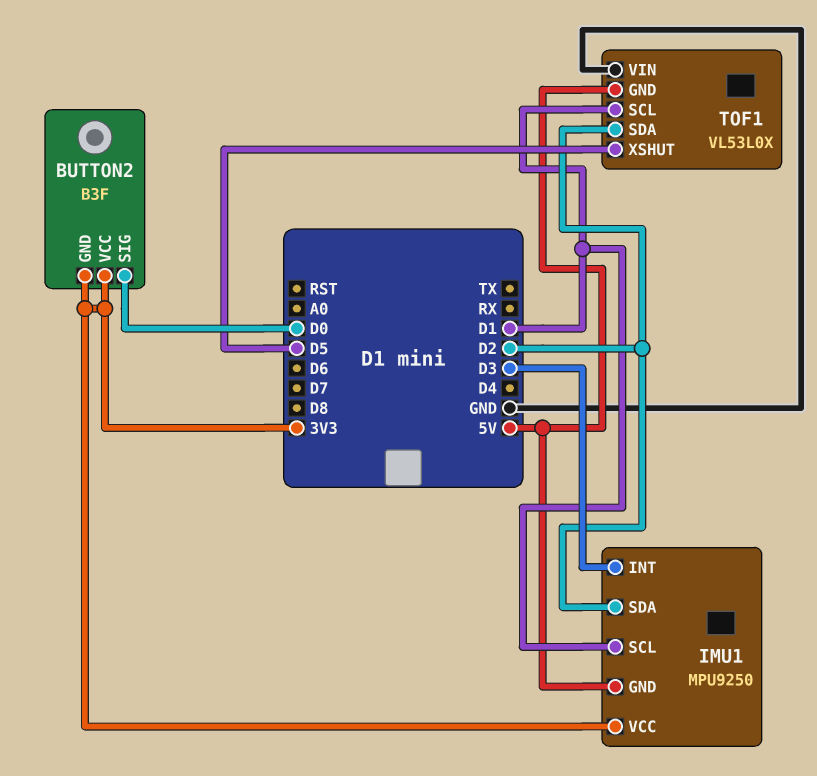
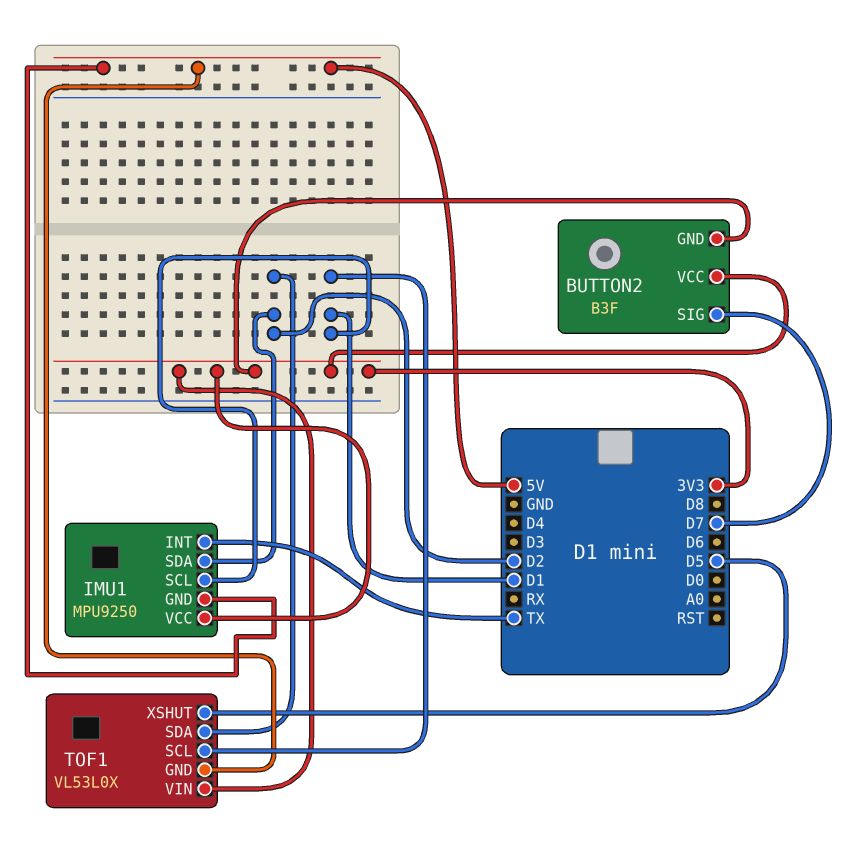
BUTTON2 pin SIG: D0 -> D7
IMU1 pin INT: D3 -> TX
TOF1 pin VIN: GND -> 3V3

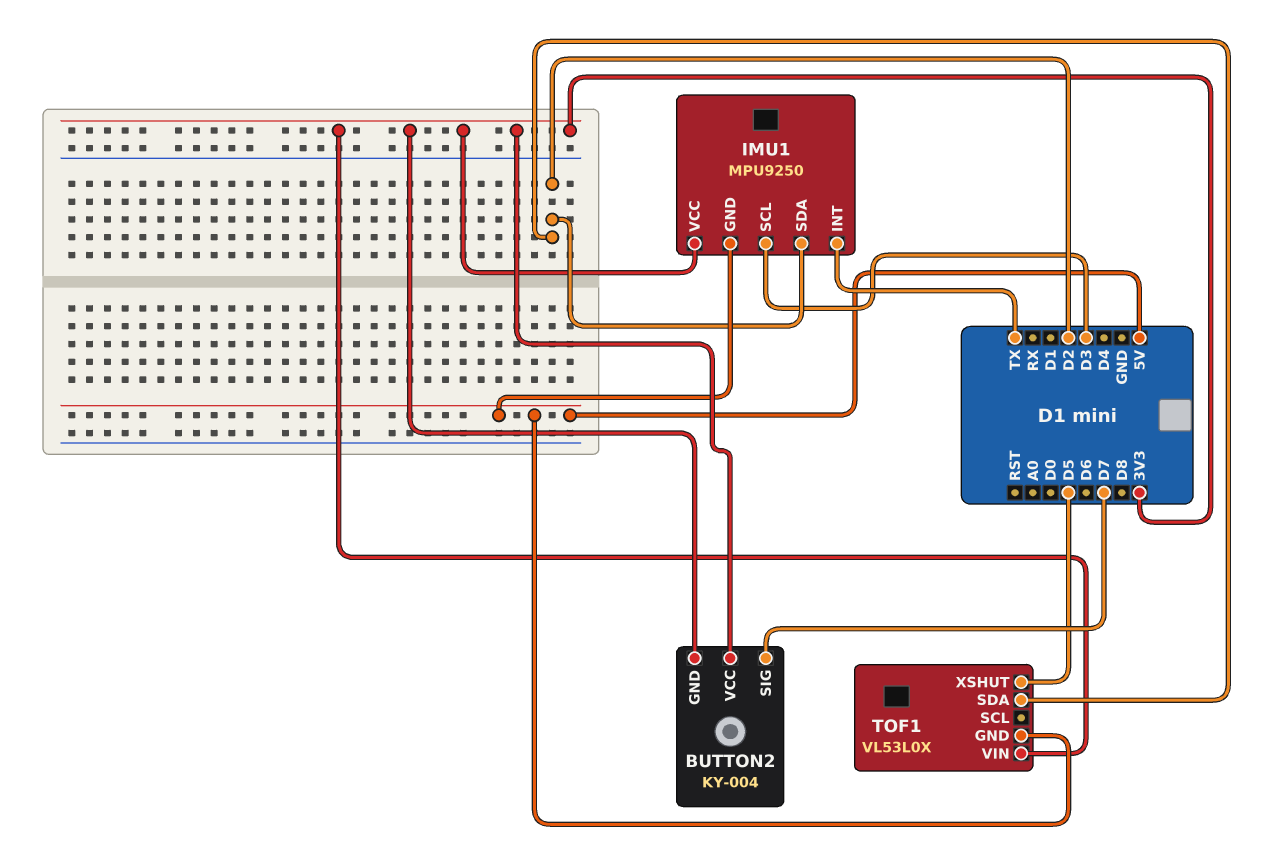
BUTTON2: B3F -> KY-004
IMU1 pin SCL: D1 -> D3
TOF1 pin SCL: D1 -> none

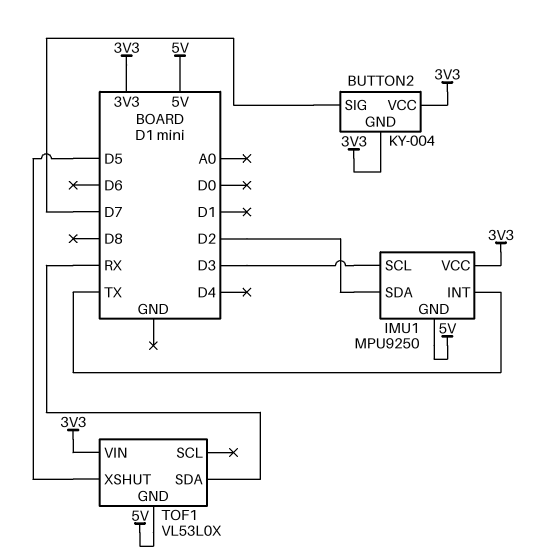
TOF1 pin SDA: D2 -> RX

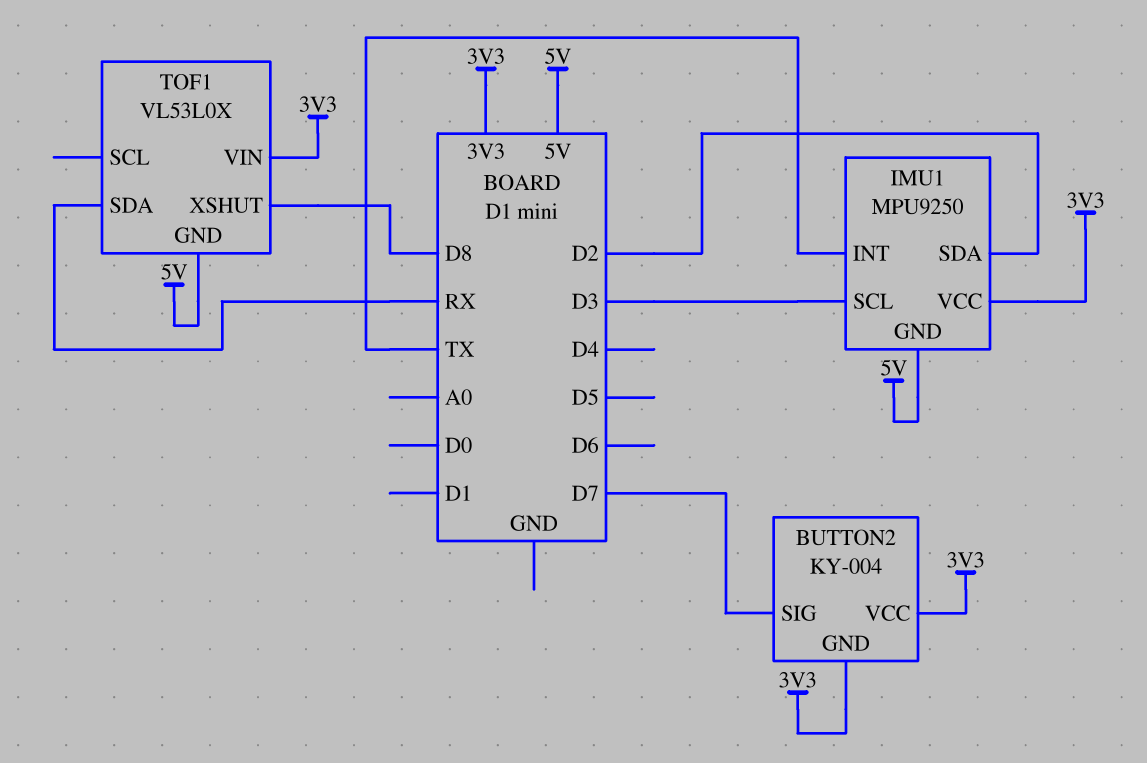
TOF1 pin XSHUT: D5 -> D8

